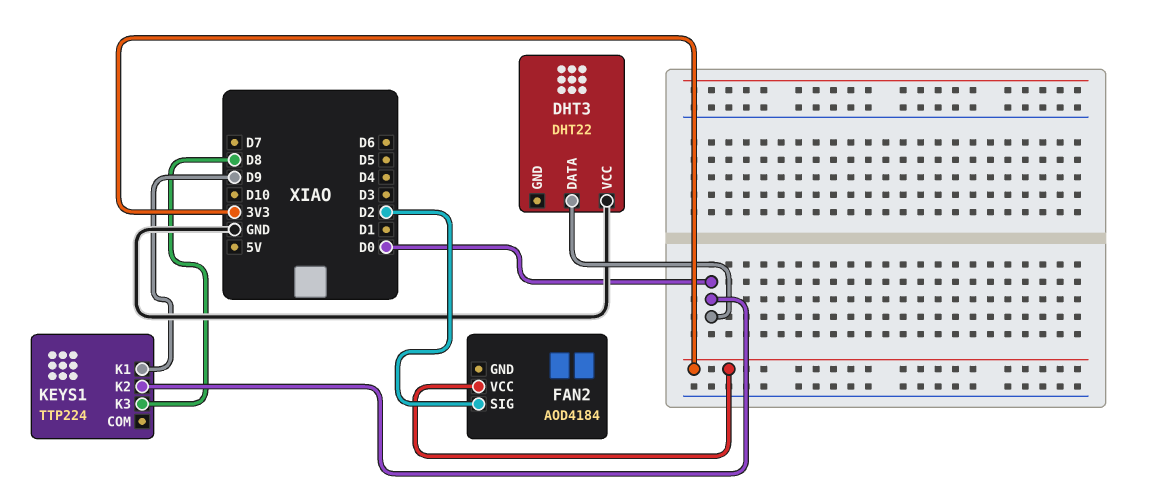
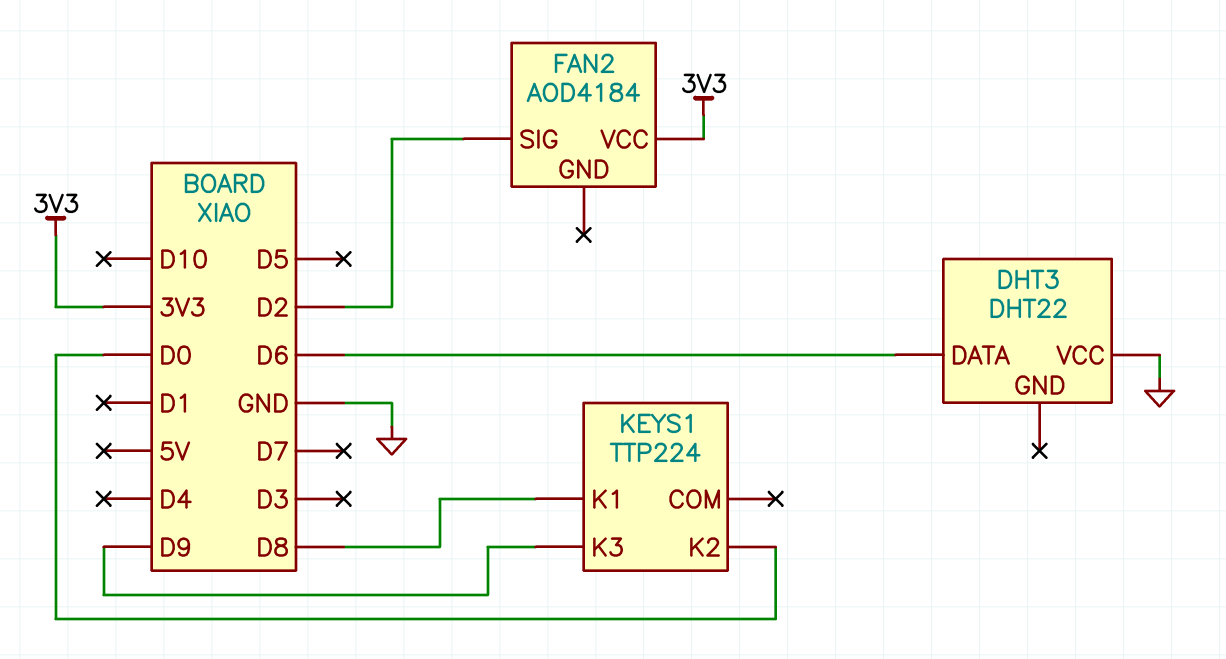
DHT3 pin DATA: D0 -> D6
KEYS1 pin K1: D9 -> D8
KEYS1 pin K3: D8 -> D9

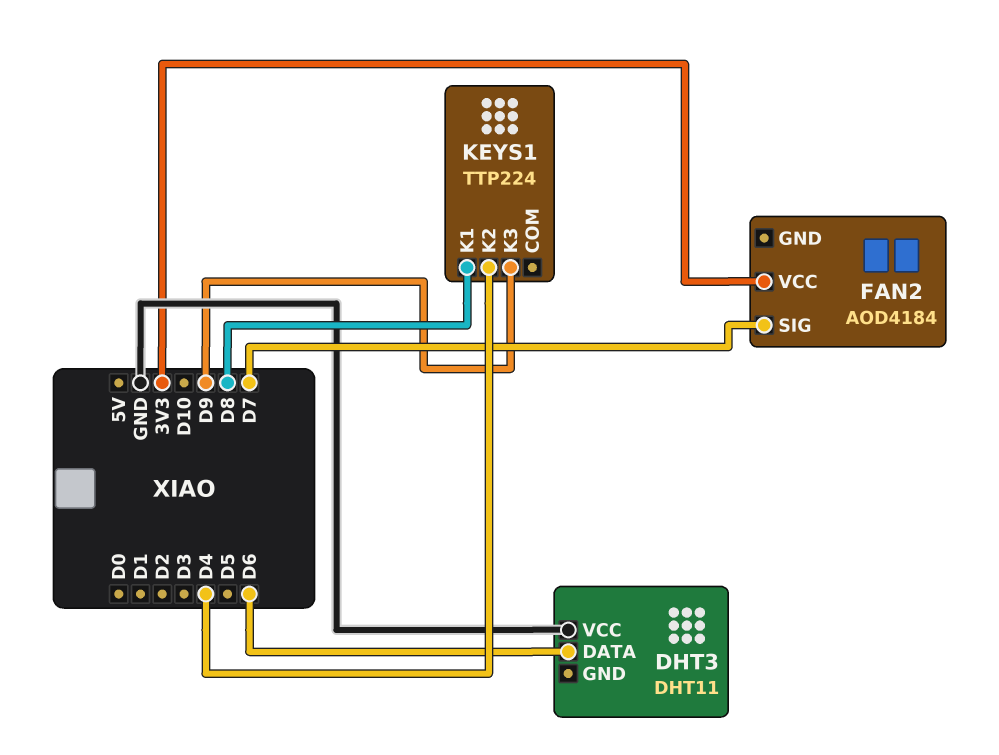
DHT3: DHT22 -> DHT11
FAN2 pin SIG: D2 -> D7
KEYS1 pin K2: D0 -> D4

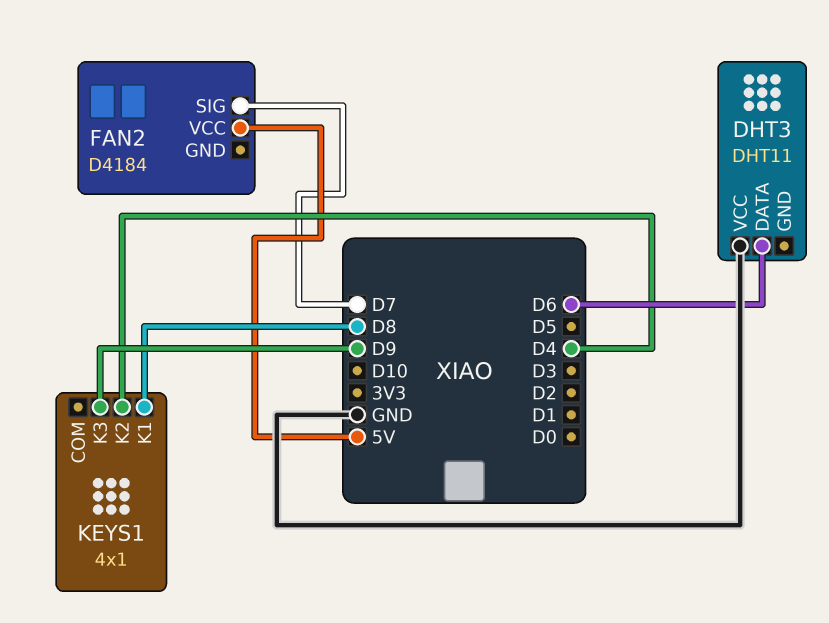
FAN2: AOD4184 -> D4184
FAN2 pin VCC: 3V3 -> 5V
KEYS1: TTP224 -> 4x1

